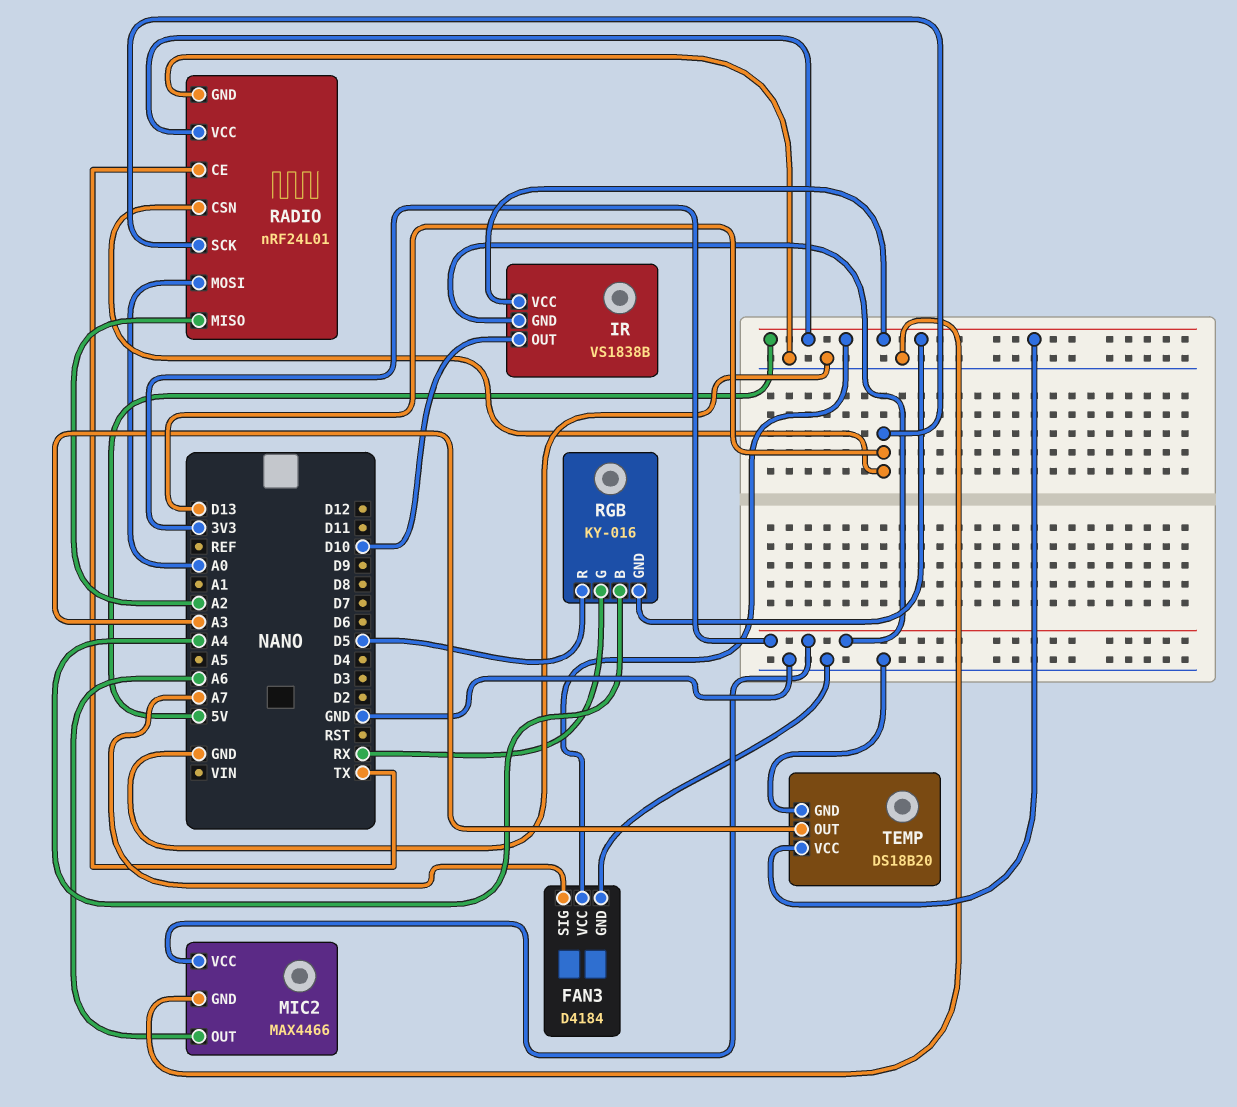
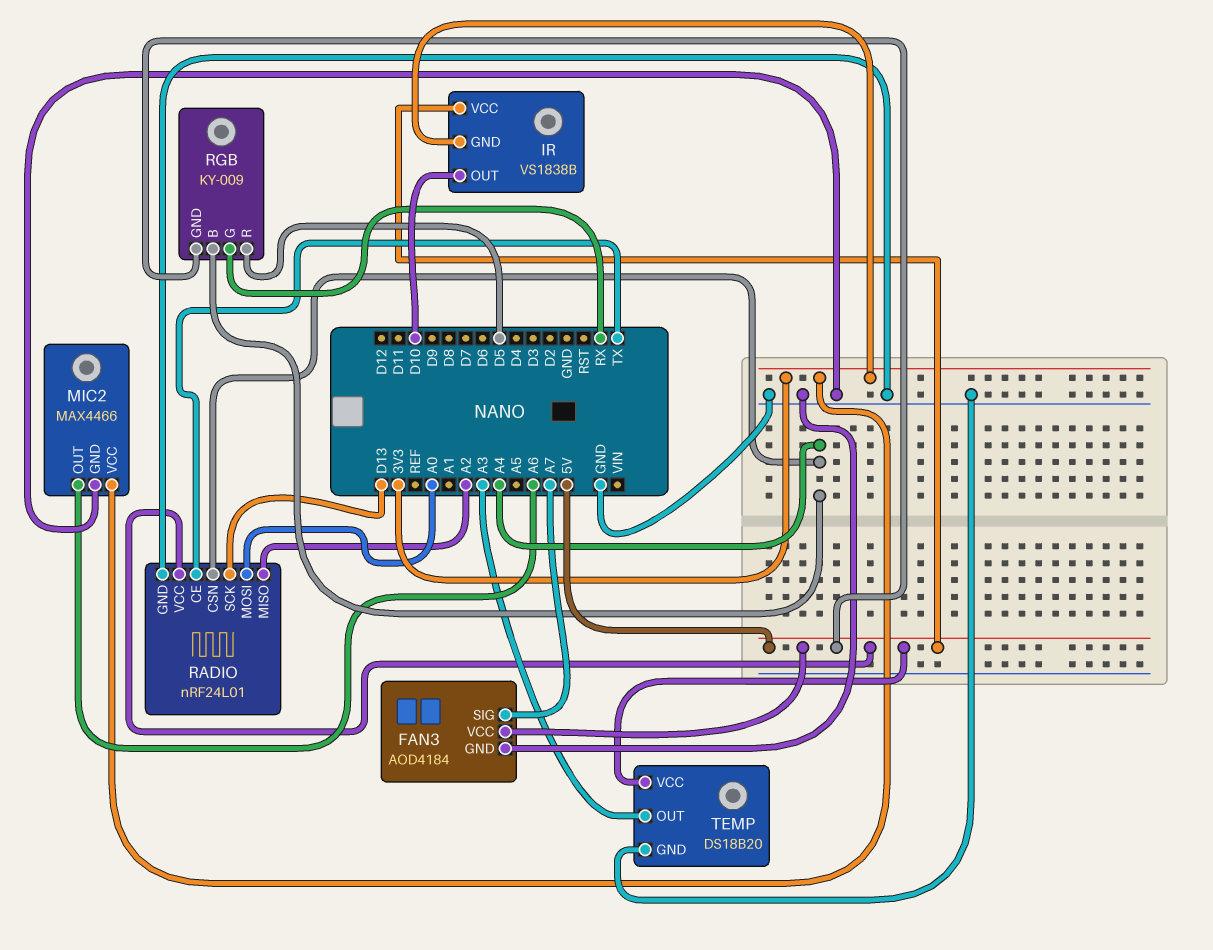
FAN3: D4184 -> AOD4184
RADIO pin CSN: D13 -> A4
RGB: KY-016 -> KY-009

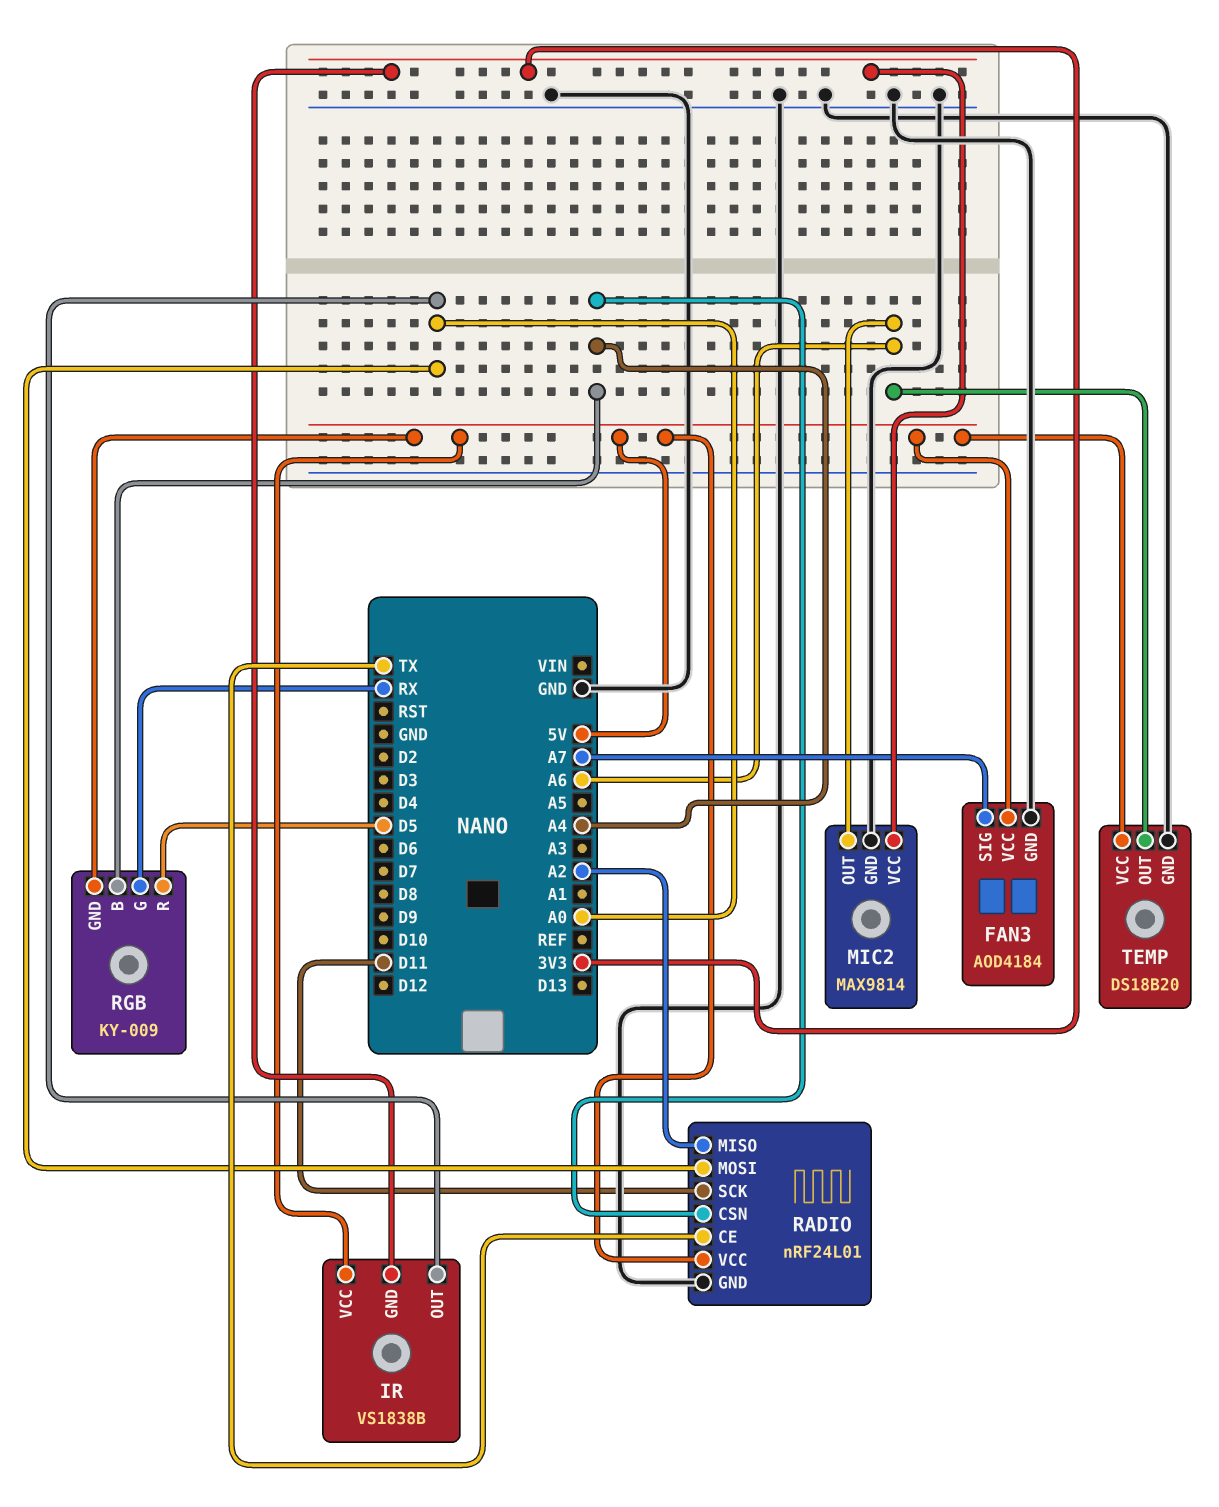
IR pin OUT: D10 -> A0
MIC2: MAX4466 -> MAX9814
RADIO pin SCK: D13 -> D11
TEMP pin OUT: A3 -> A6

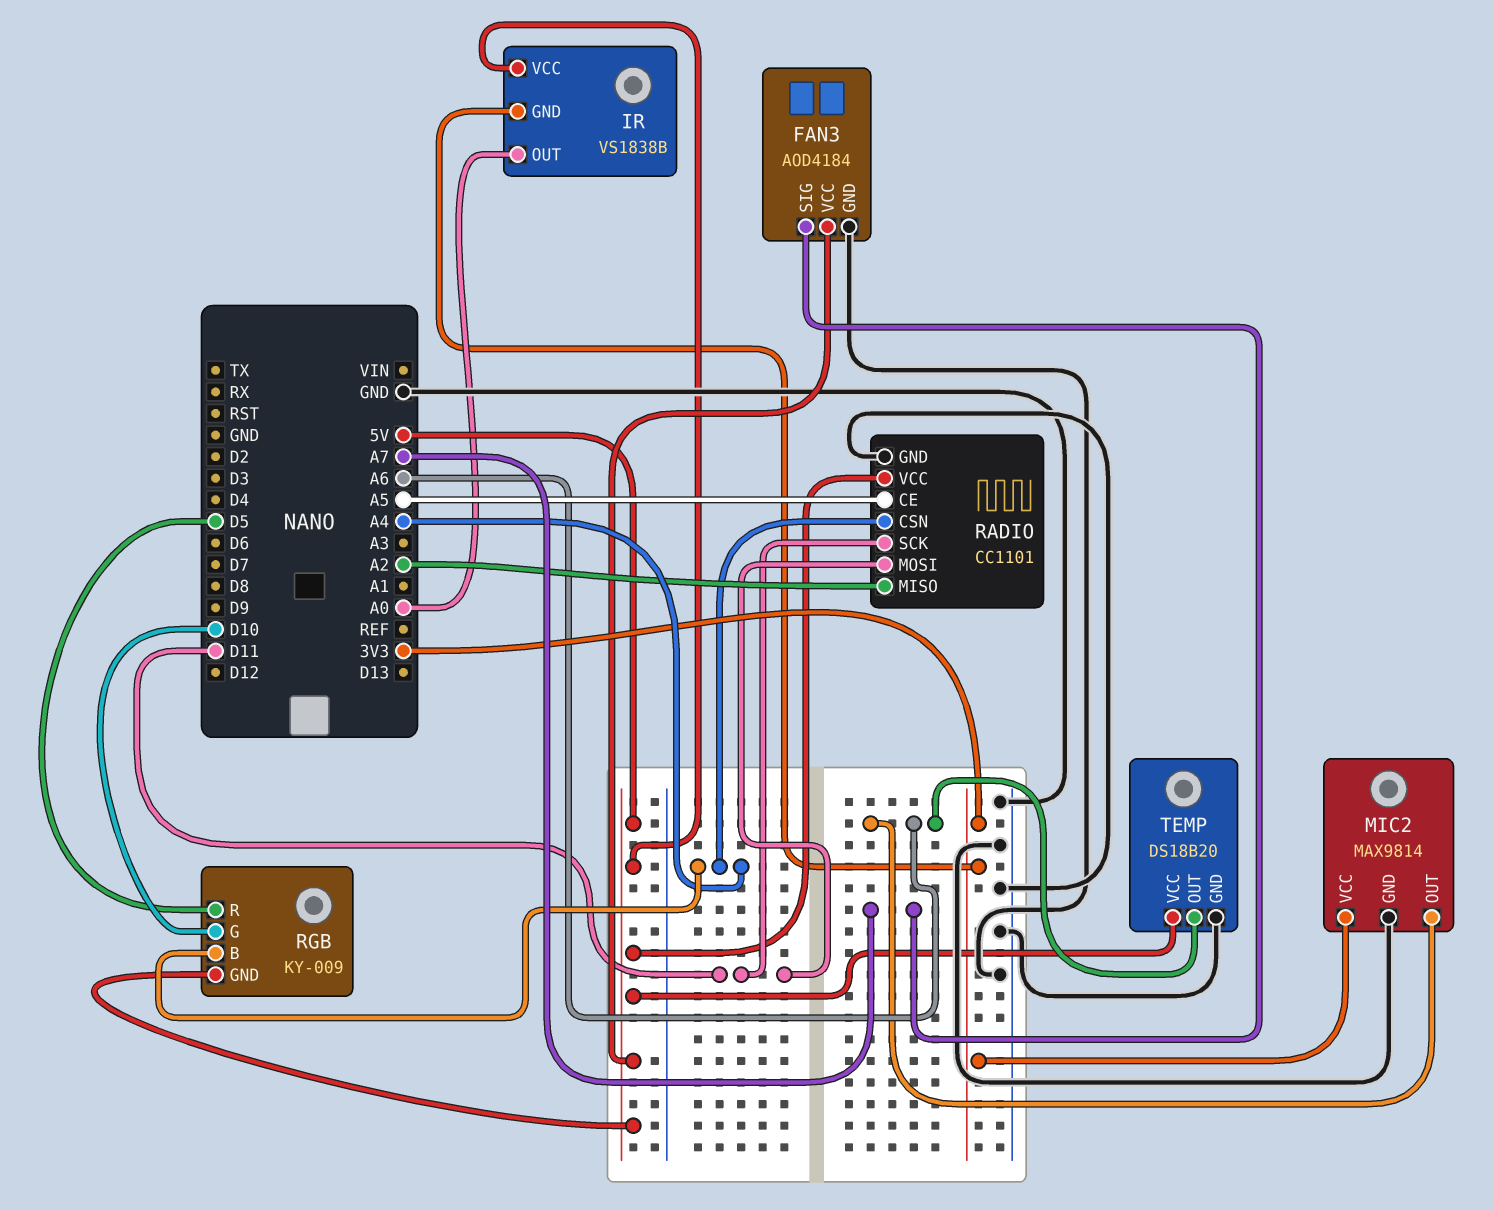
RADIO: nRF24L01 -> CC1101
RADIO pin CE: TX -> A5
RADIO pin MOSI: A0 -> D11
RGB pin G: RX -> D10

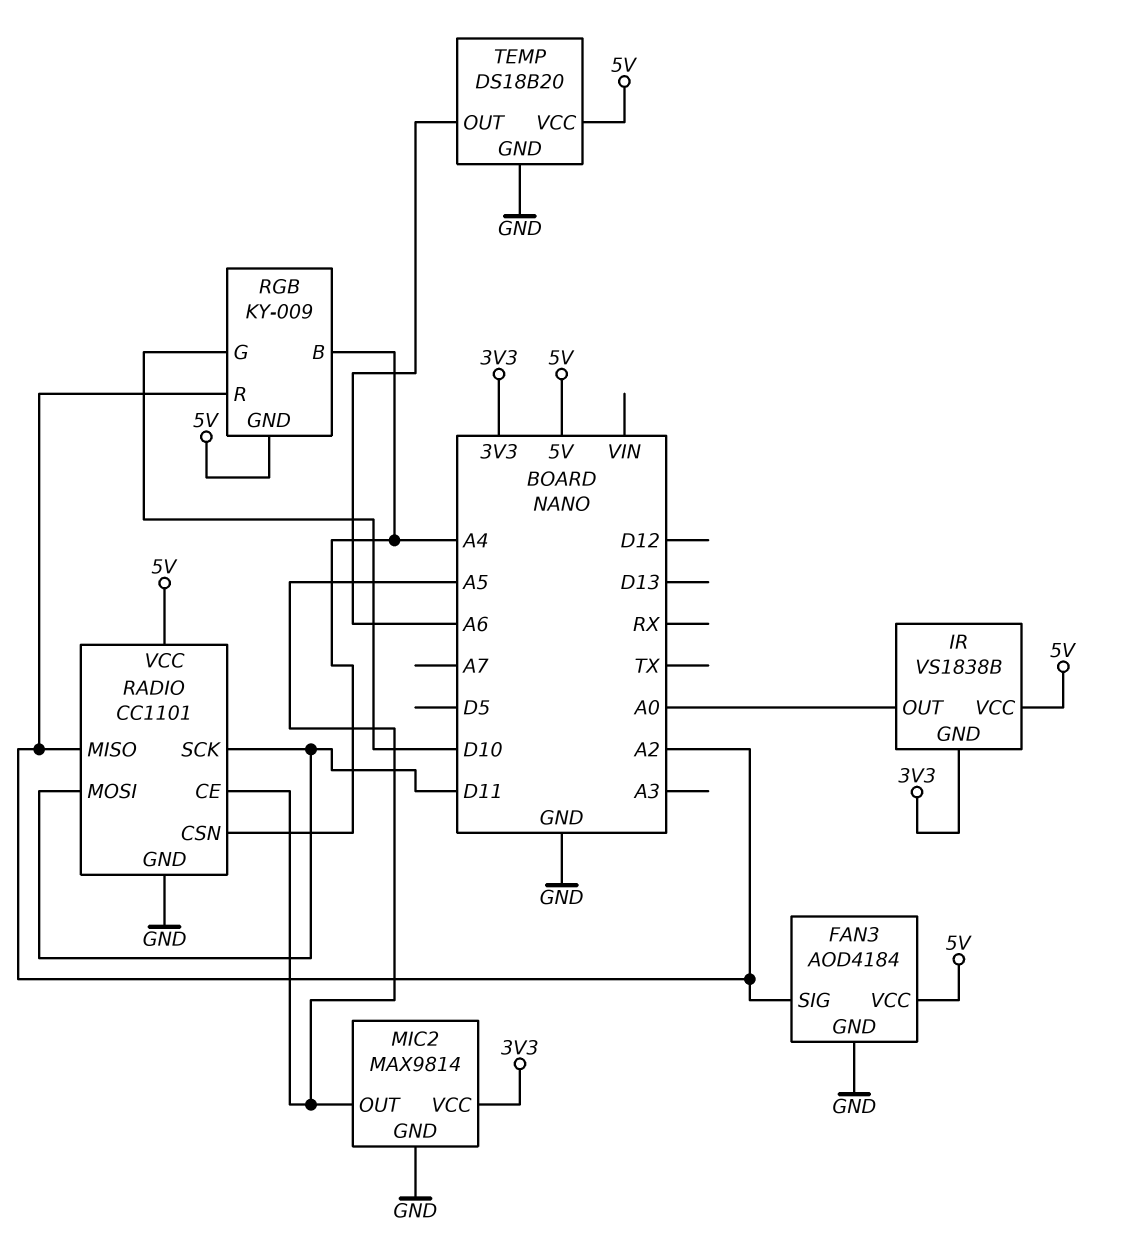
FAN3 pin SIG: A7 -> A2
MIC2 pin OUT: A6 -> A5
RGB pin R: D5 -> A2

